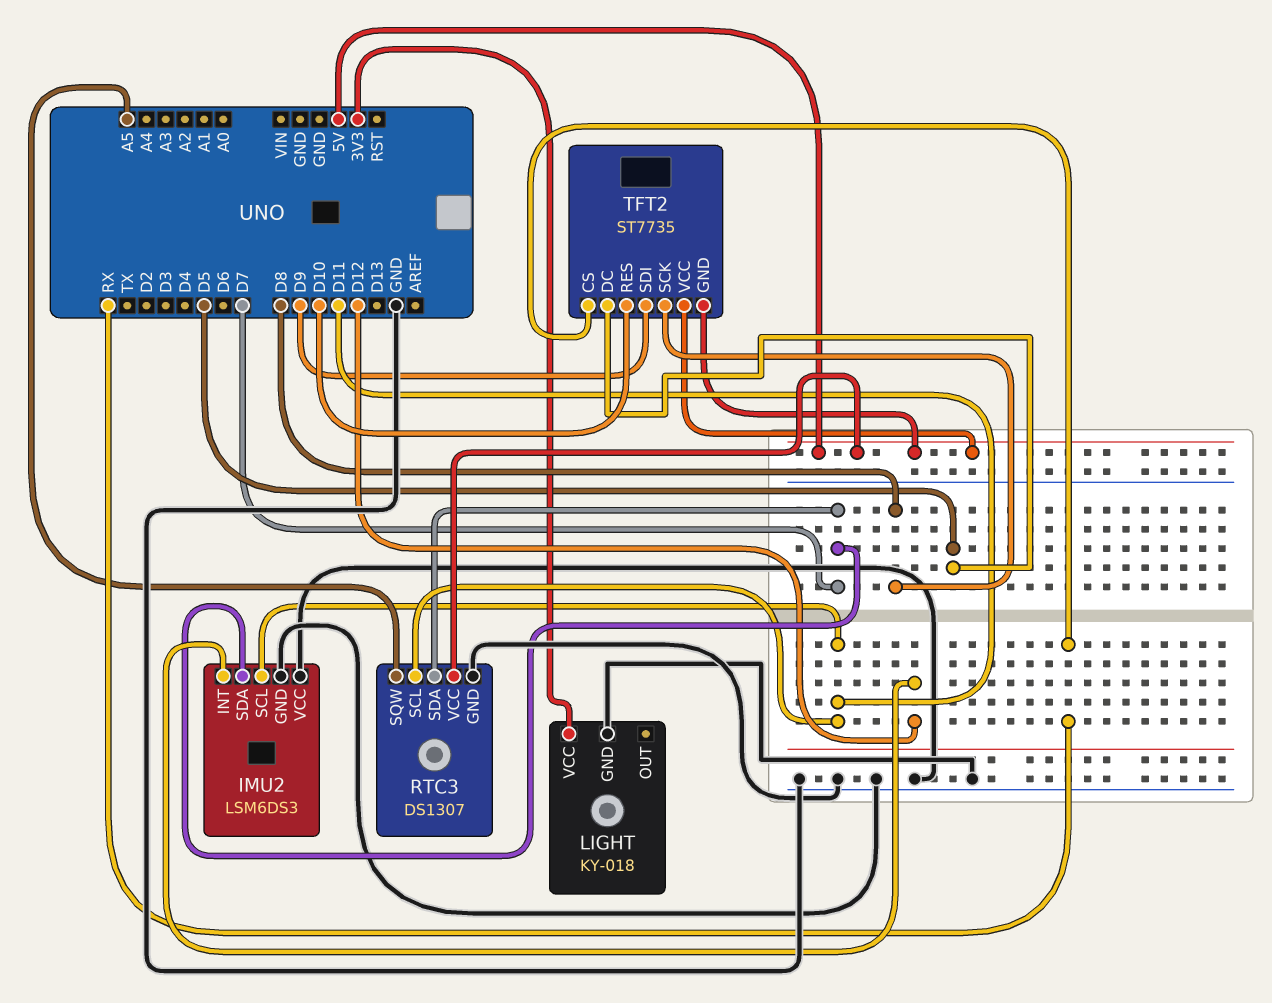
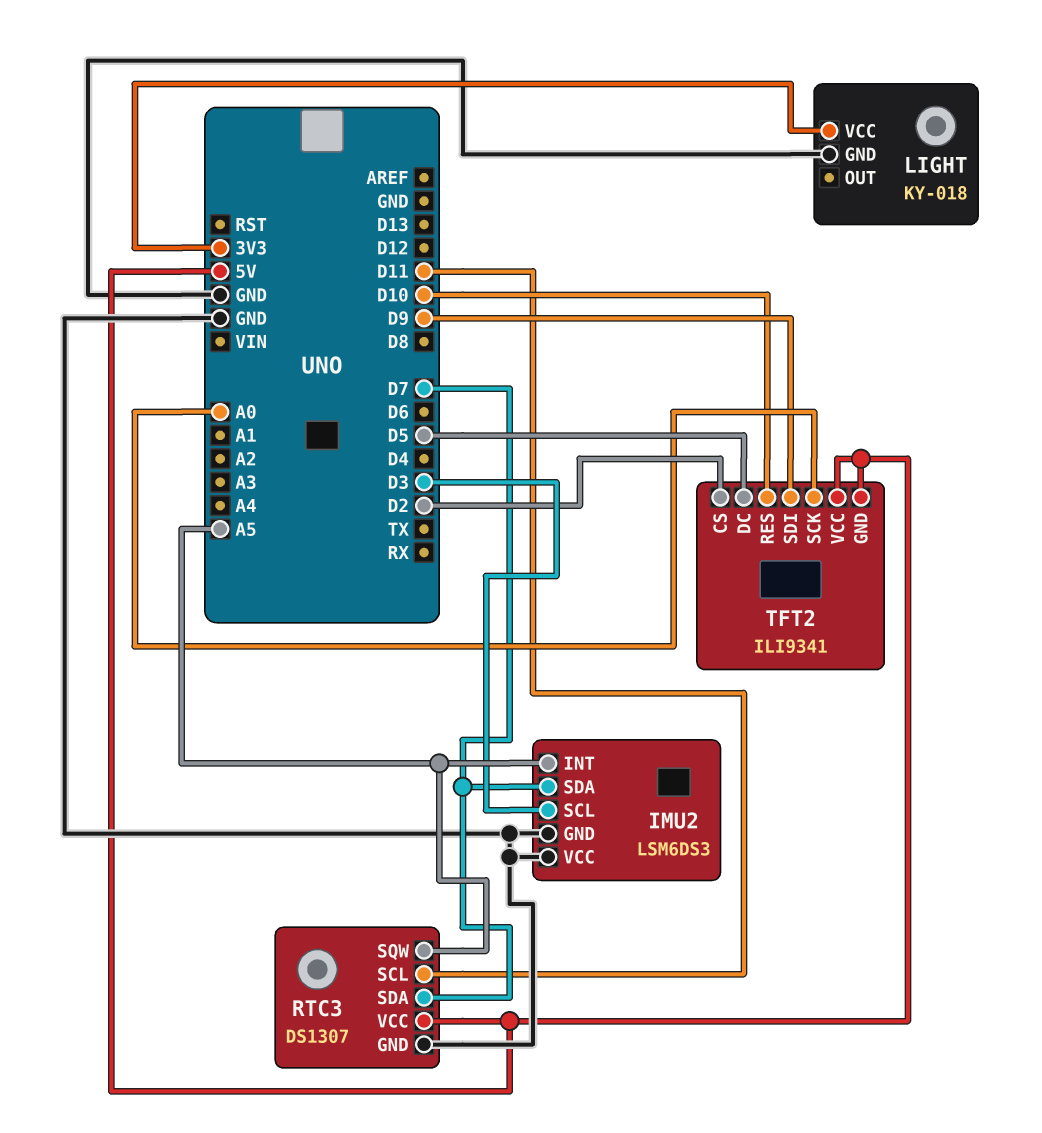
IMU2 pin INT: D12 -> A5
IMU2 pin SCL: D11 -> D3
TFT2: ST7735 -> ILI9341
TFT2 pin CS: RX -> D2
TFT2 pin SCK: D8 -> A0

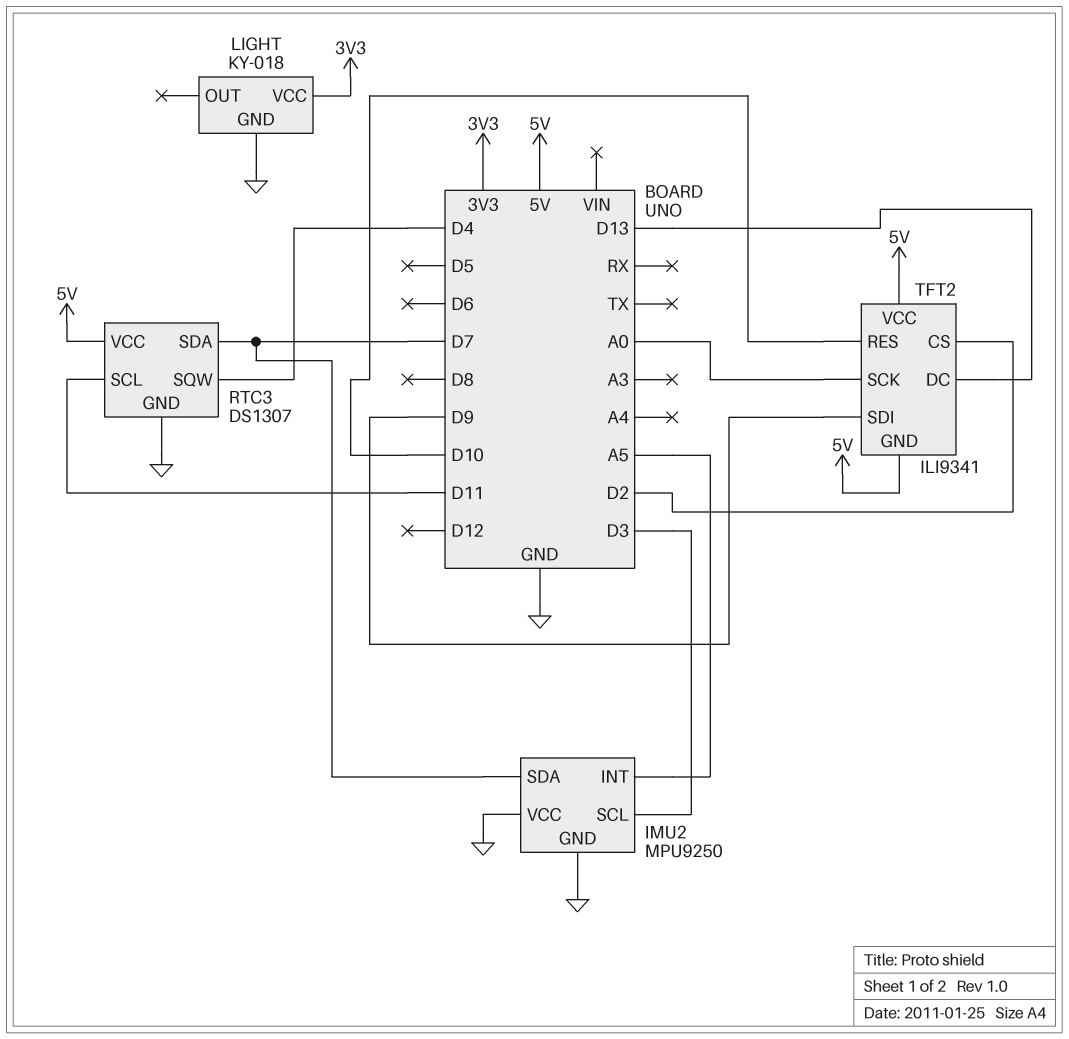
IMU2: LSM6DS3 -> MPU9250
RTC3 pin SQW: A5 -> D4
TFT2 pin DC: D5 -> D13

